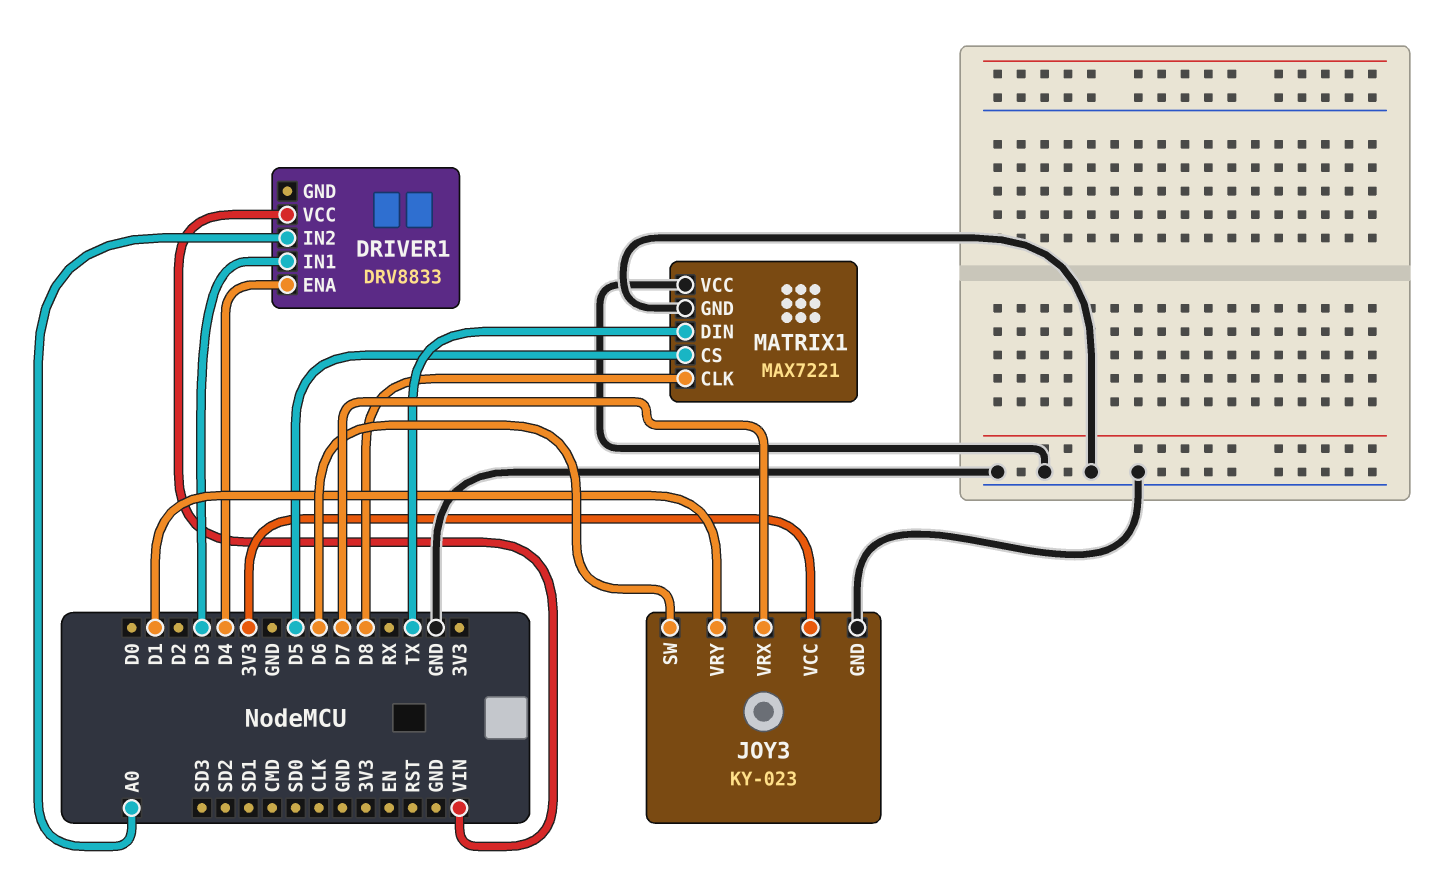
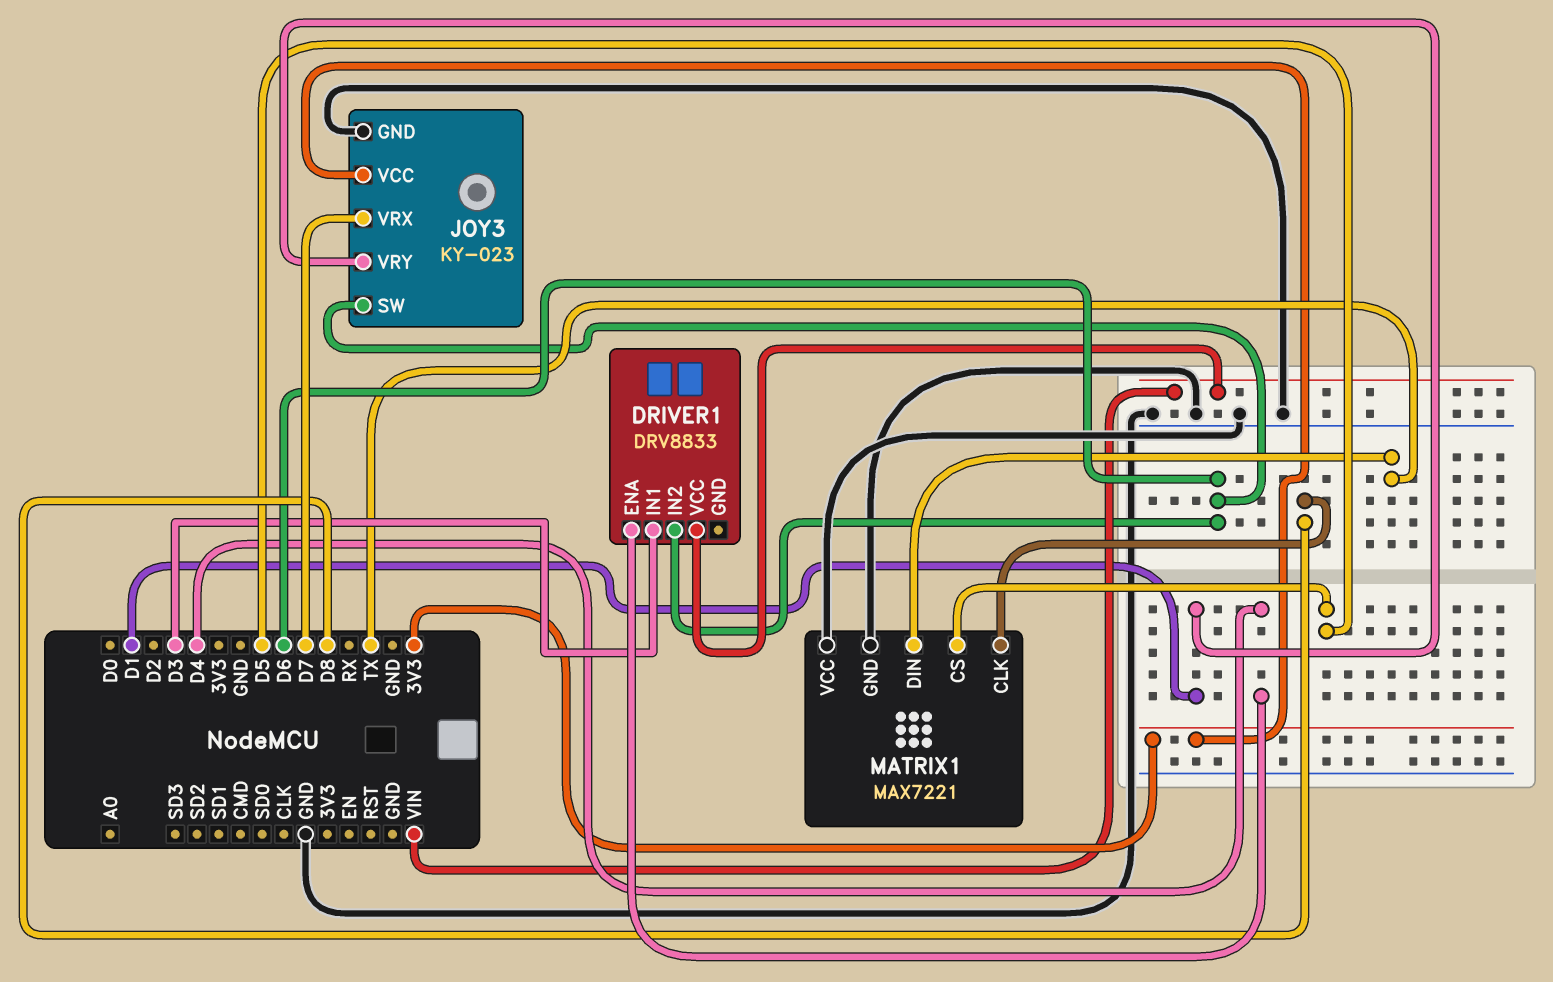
DRIVER1 pin IN2: A0 -> D6

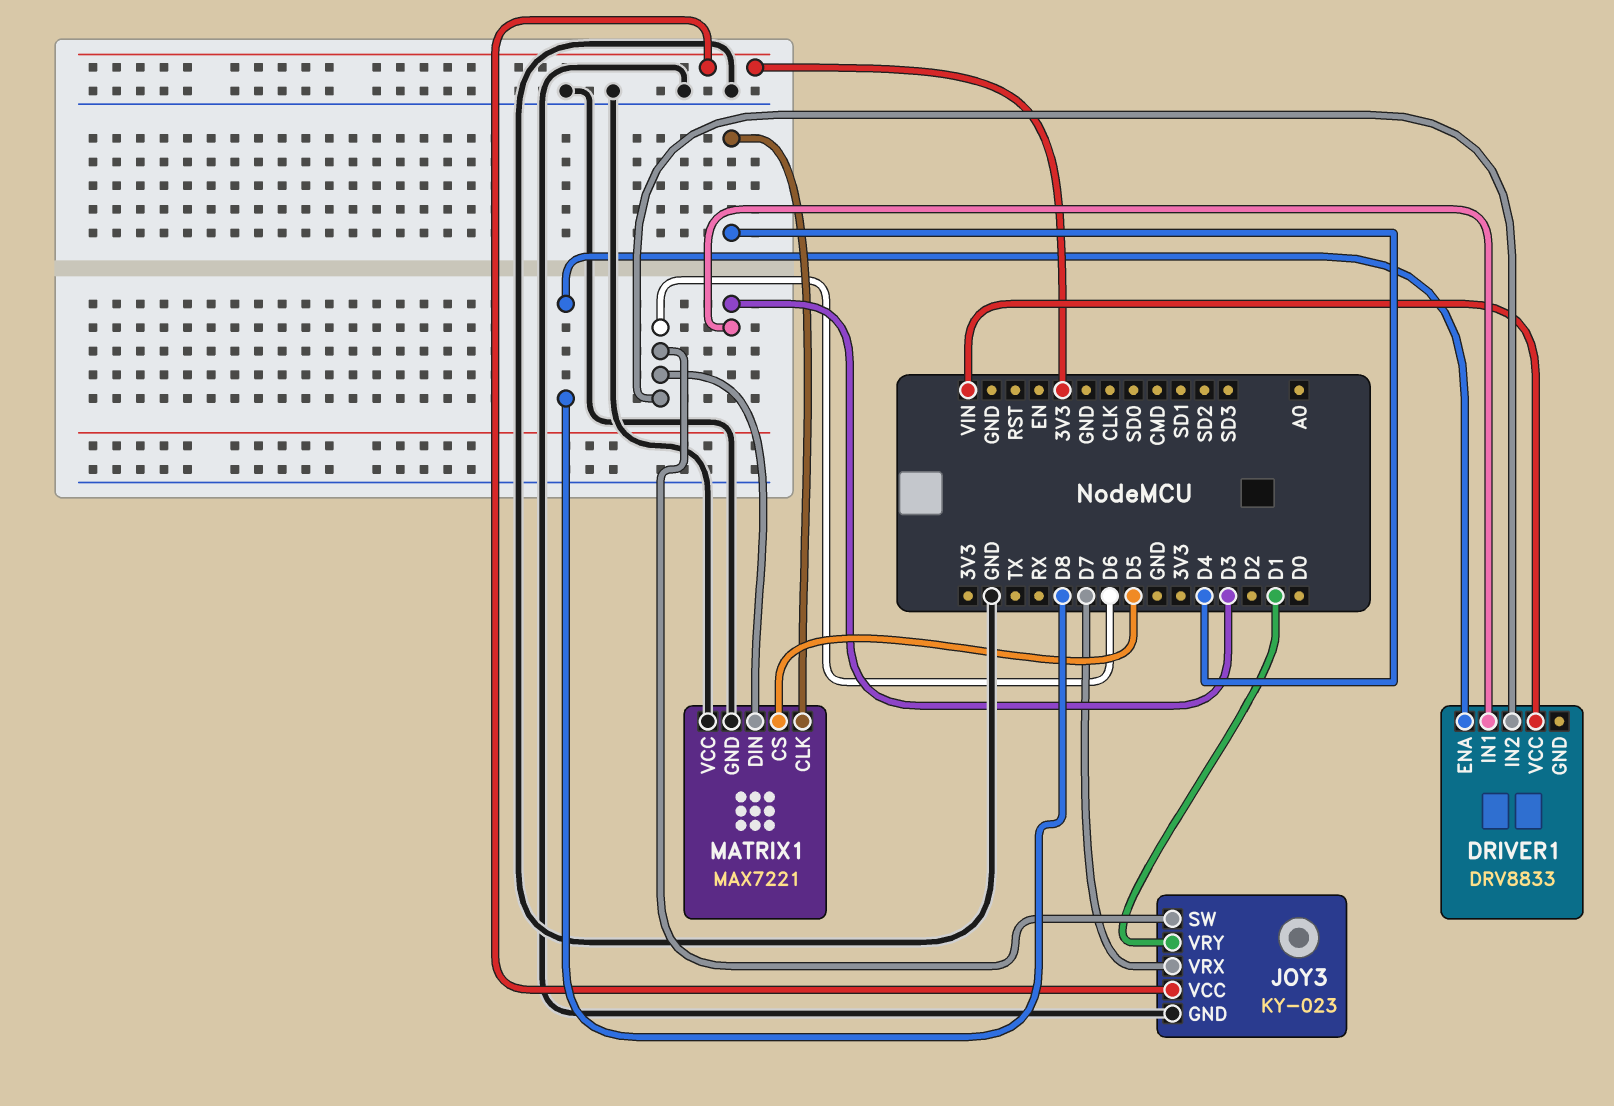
DRIVER1 pin ENA: D4 -> D8
MATRIX1 pin CLK: D8 -> D4
MATRIX1 pin DIN: TX -> D6

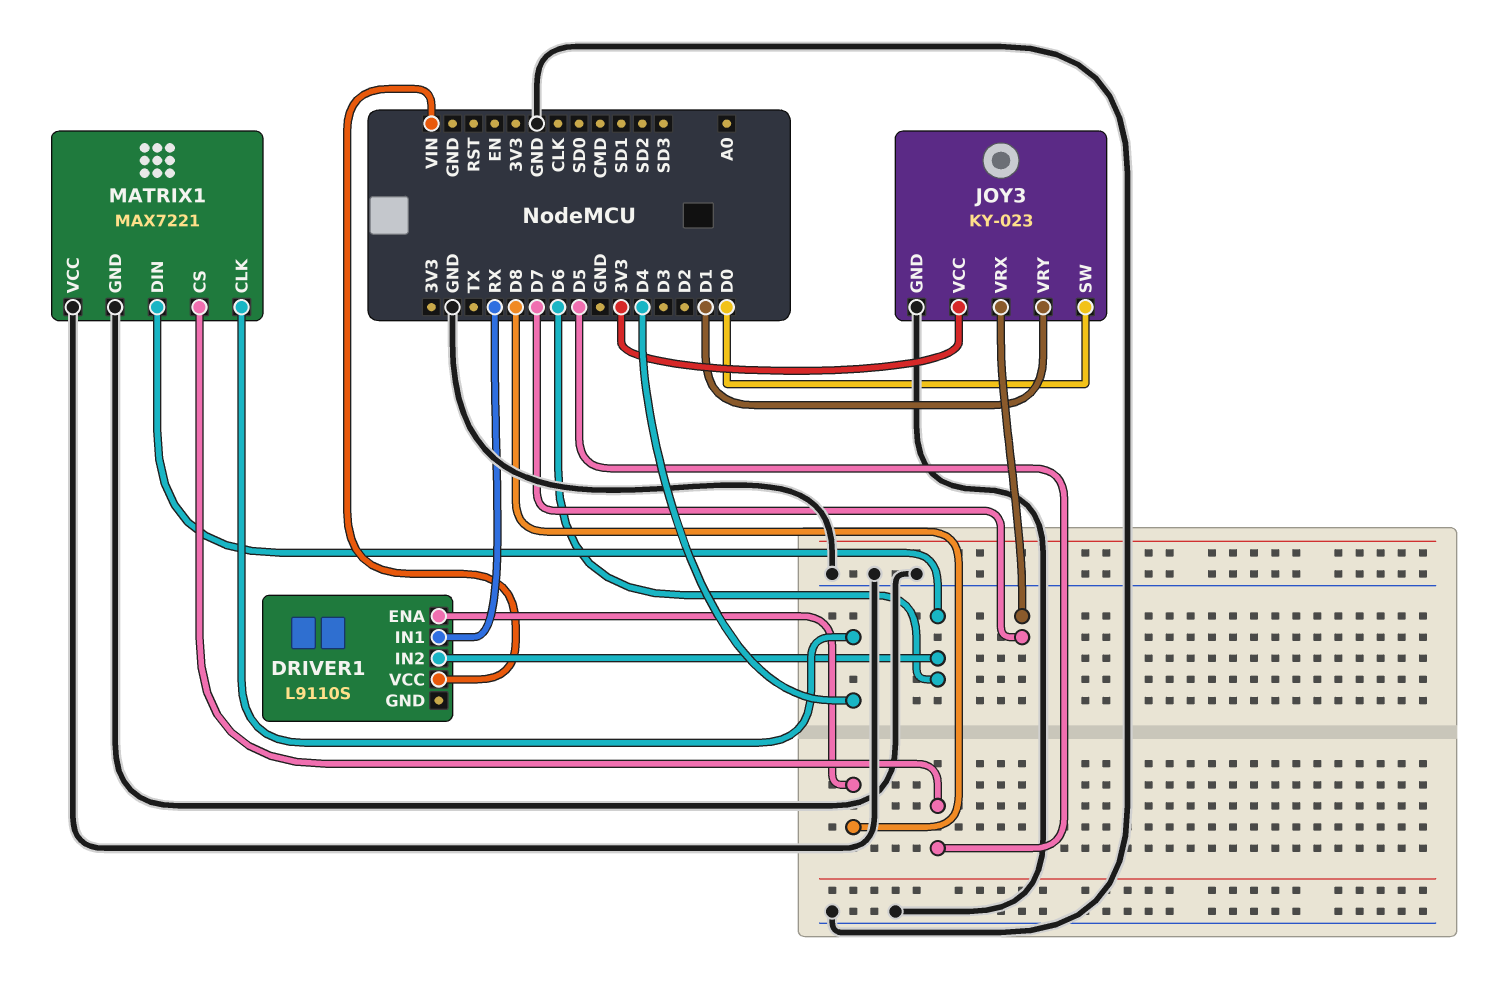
DRIVER1: DRV8833 -> L9110S
DRIVER1 pin IN1: D3 -> RX
JOY3 pin SW: D6 -> D0

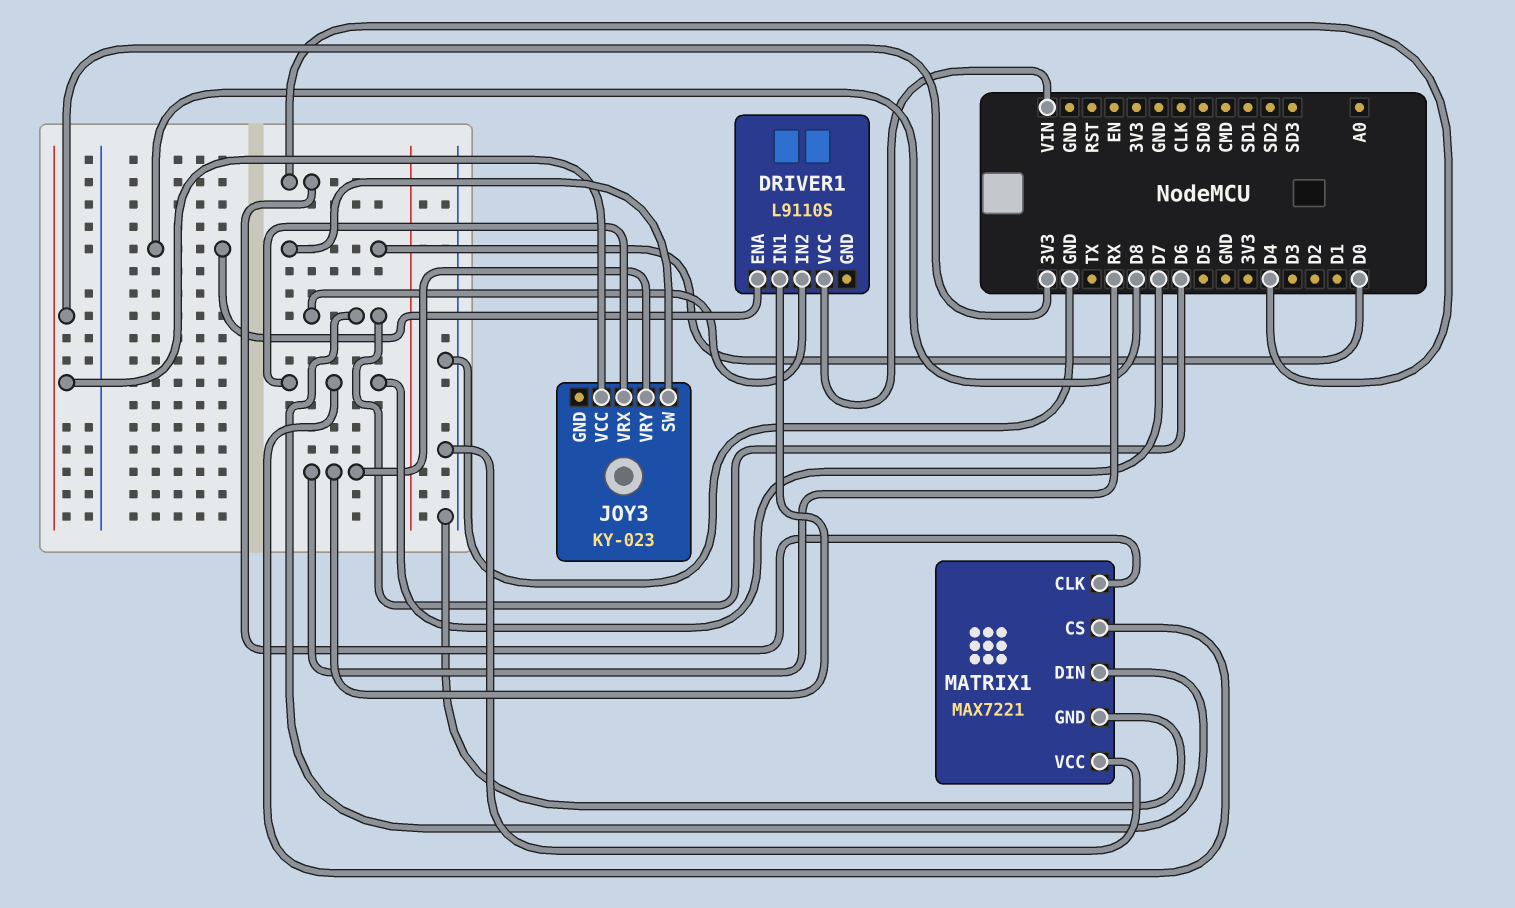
JOY3 pin GND: GND -> none
JOY3 pin VRY: D1 -> RX
MATRIX1 pin CS: D5 -> D7

